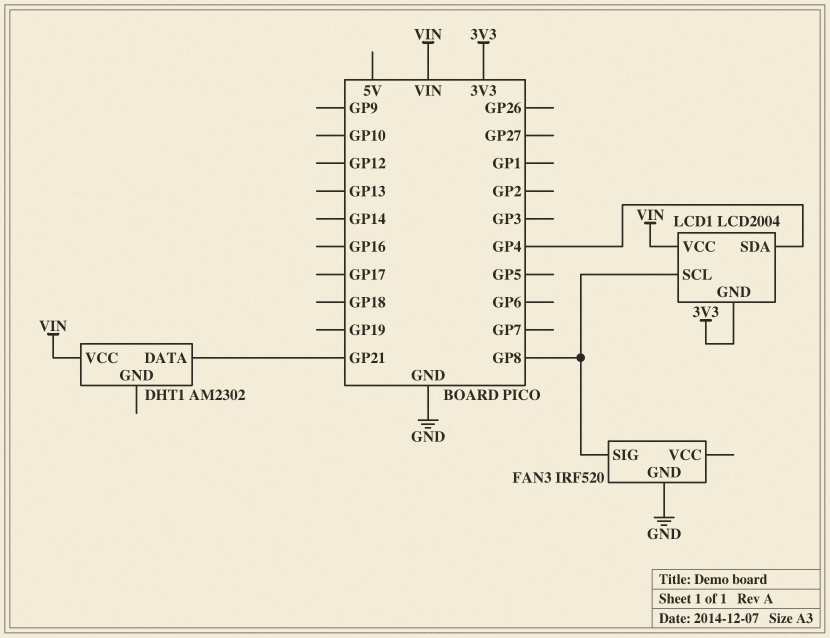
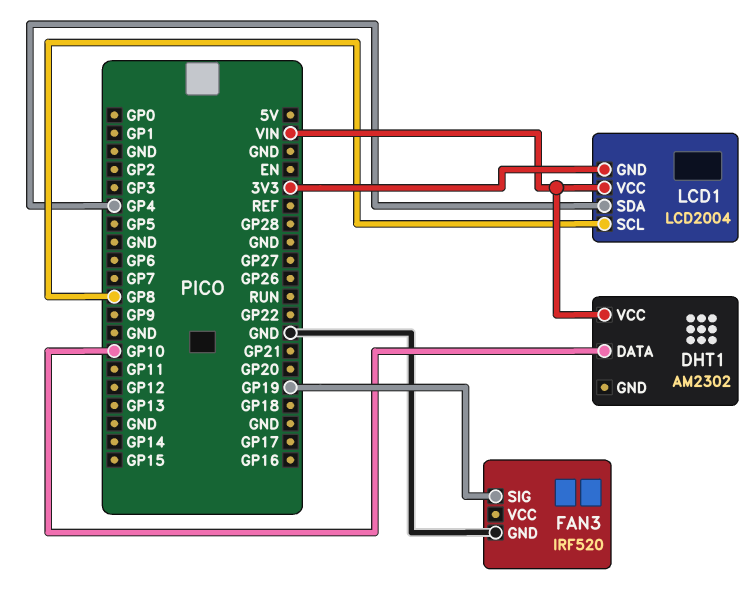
DHT1 pin DATA: GP21 -> GP10
FAN3 pin SIG: GP8 -> GP19

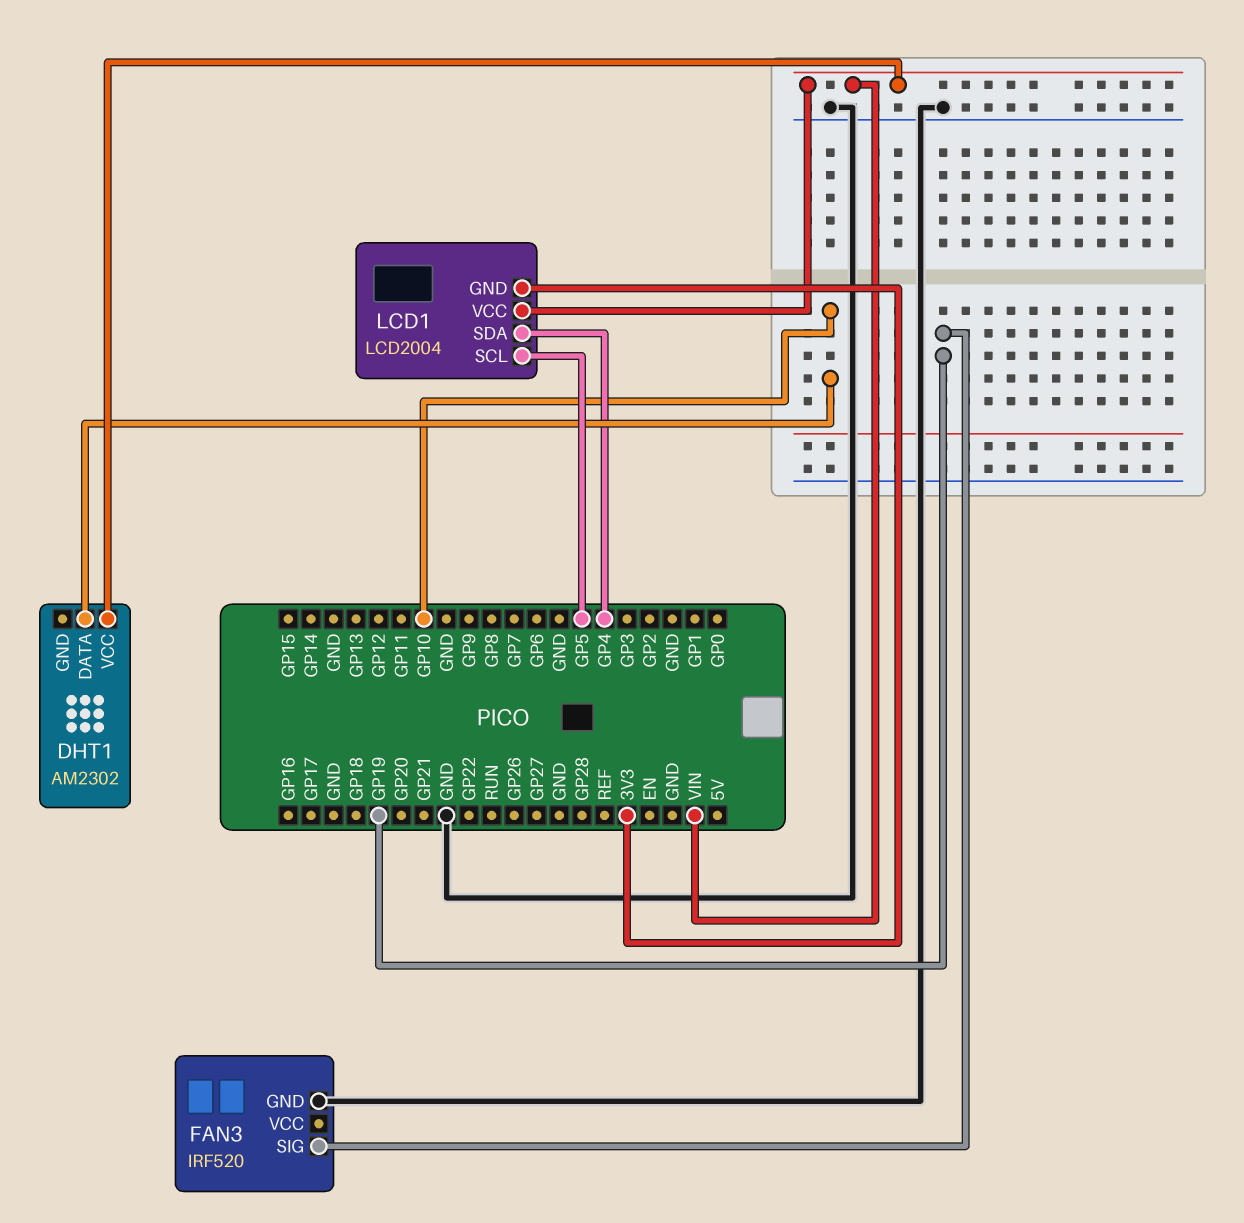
LCD1 pin SCL: GP8 -> GP5

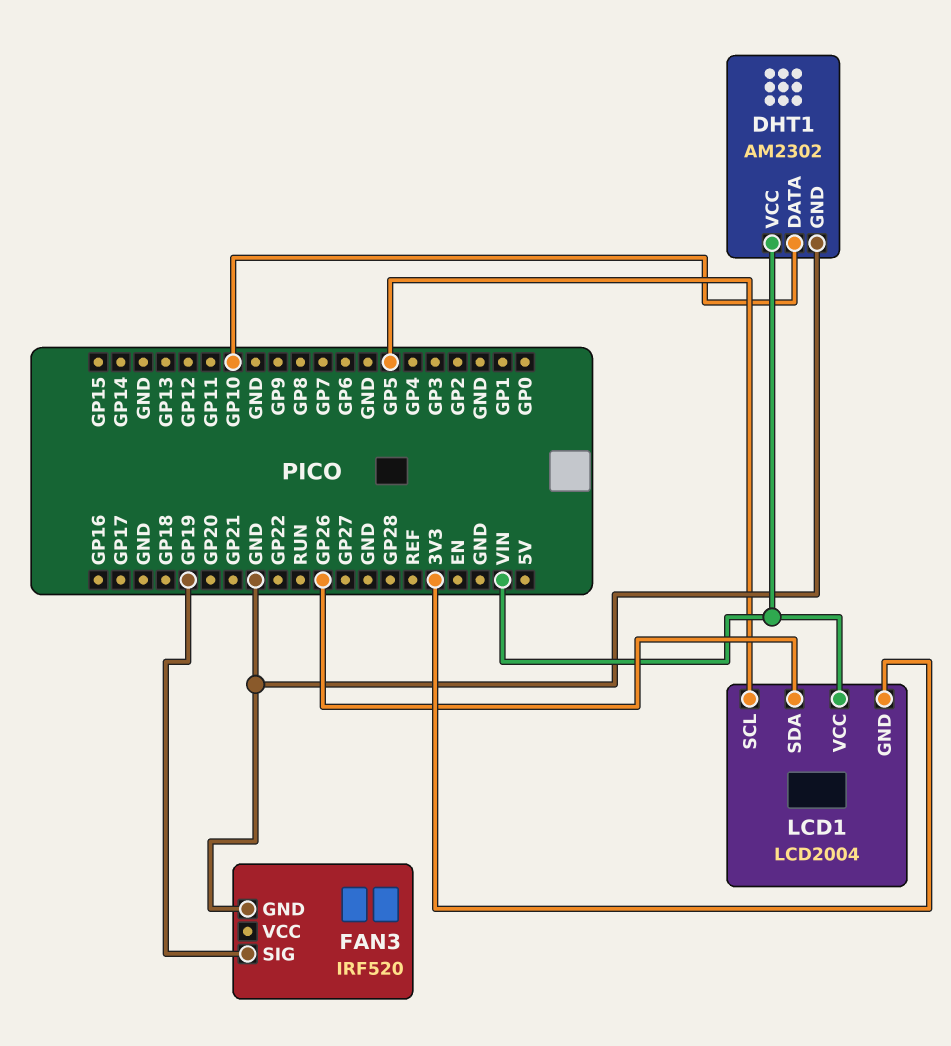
DHT1 pin GND: none -> GND
LCD1 pin SDA: GP4 -> GP26

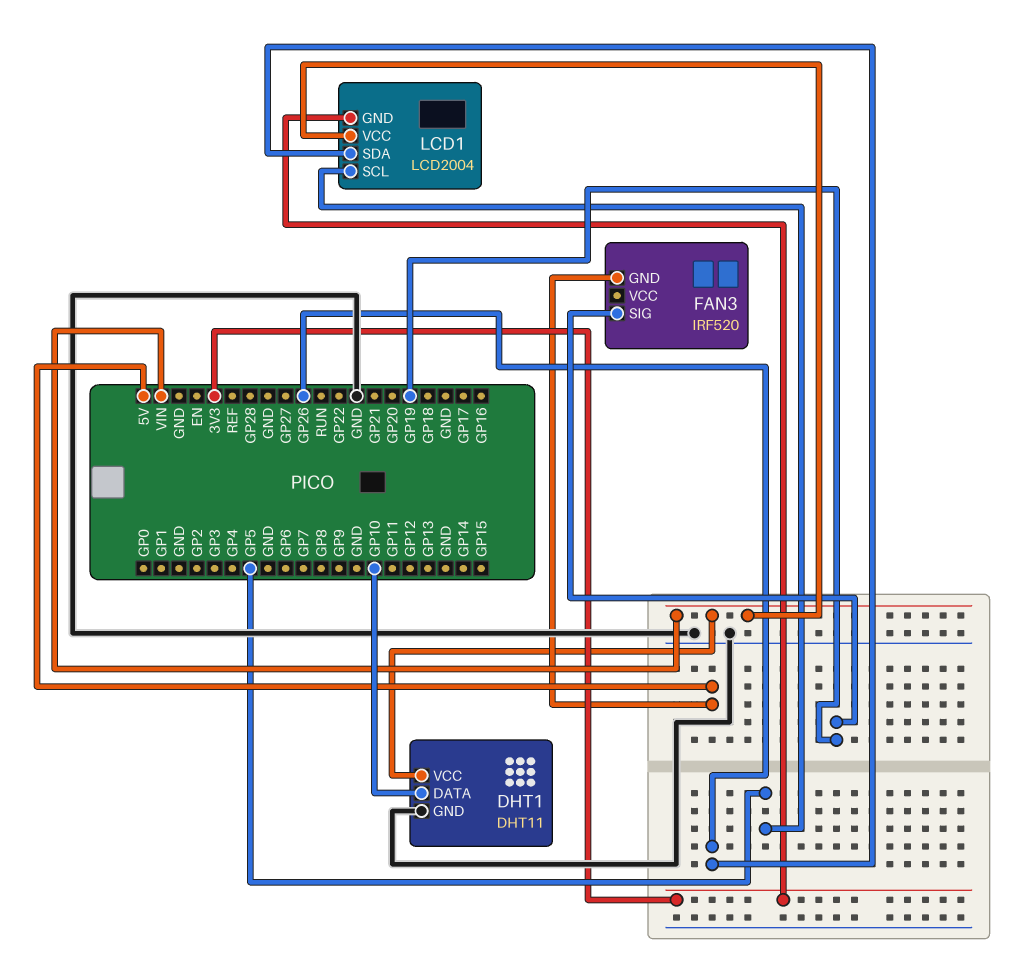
DHT1: AM2302 -> DHT11
FAN3 pin GND: GND -> 5V

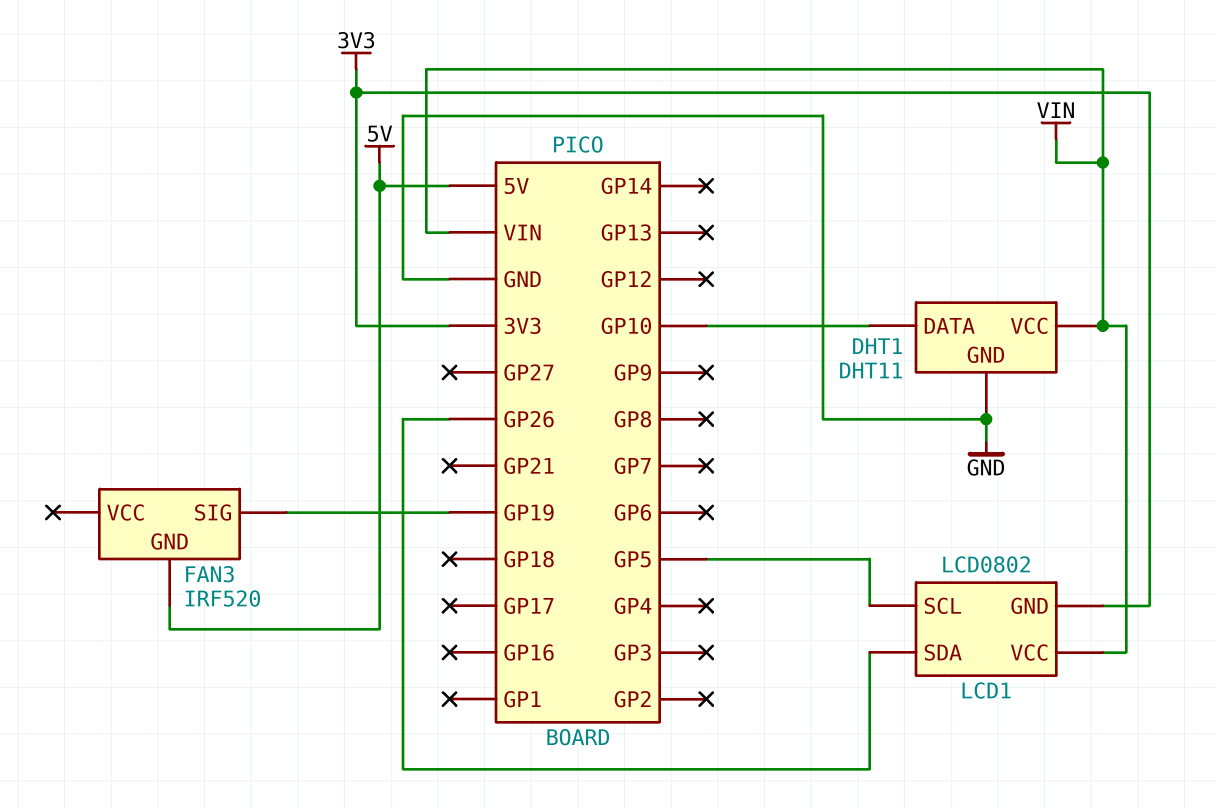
LCD1: LCD2004 -> LCD0802

